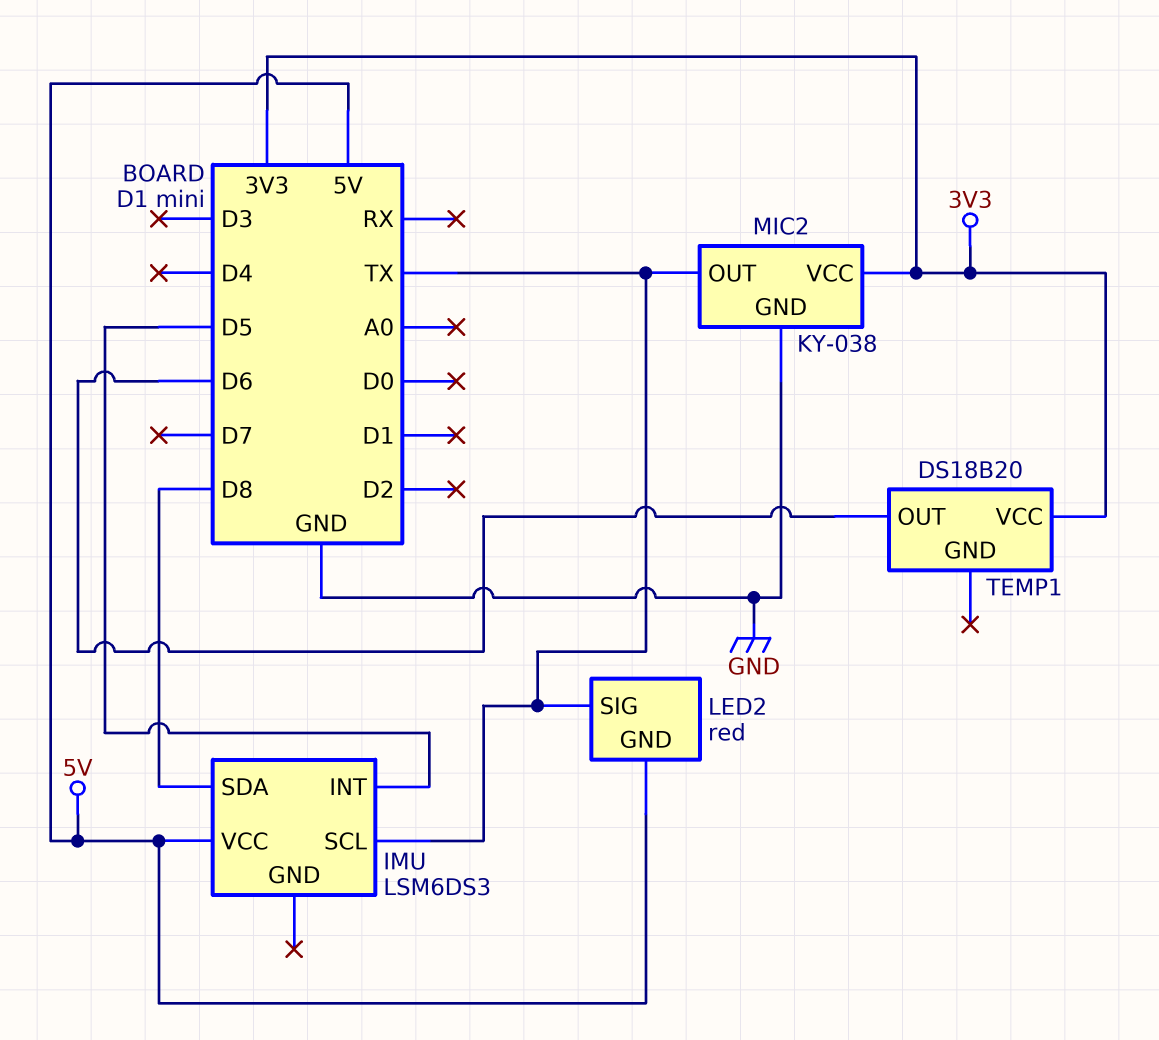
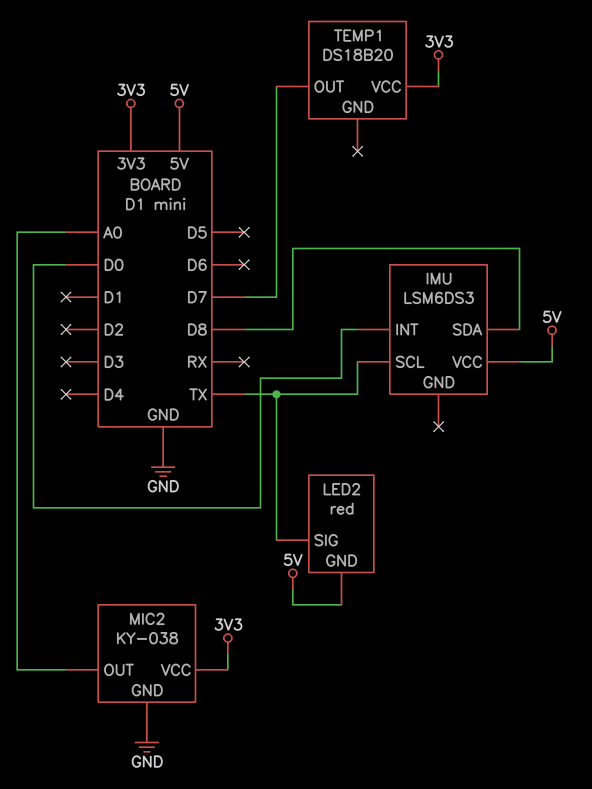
IMU pin INT: D5 -> D0
MIC2 pin OUT: TX -> A0
TEMP1 pin OUT: D6 -> D7

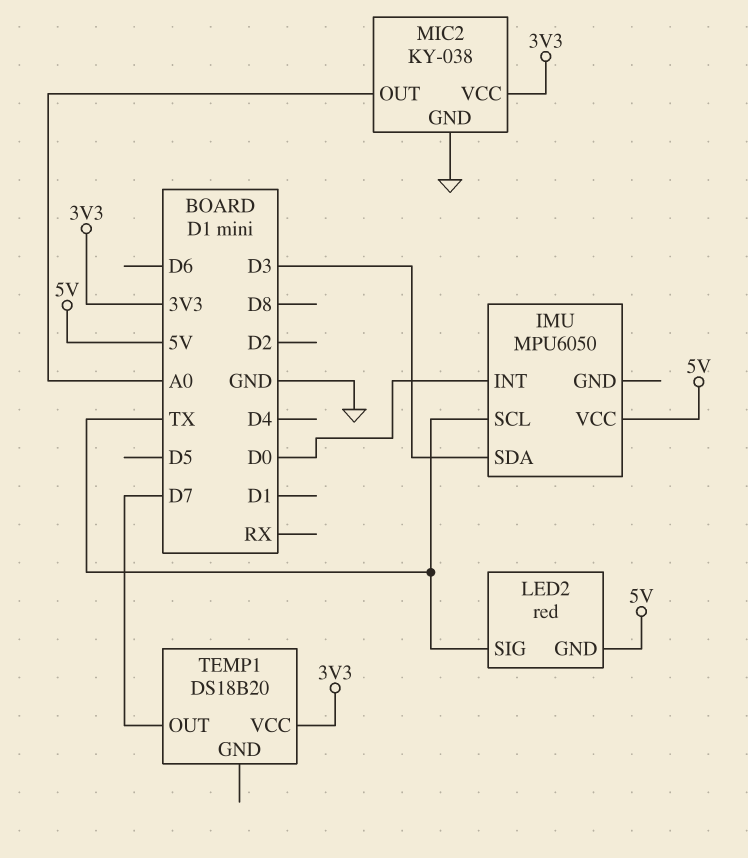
IMU: LSM6DS3 -> MPU6050
IMU pin SDA: D8 -> D3

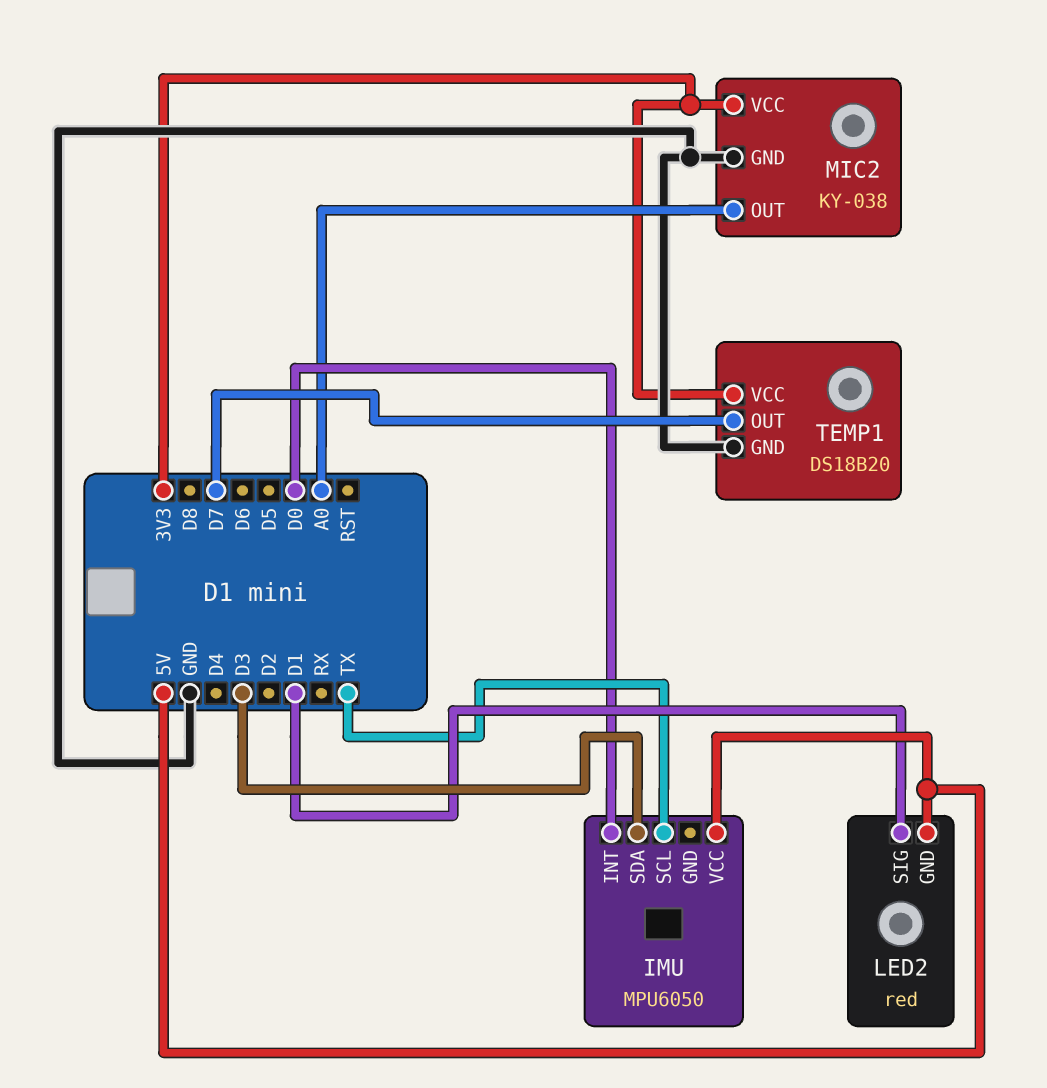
LED2 pin SIG: TX -> D1
TEMP1 pin GND: none -> GND

